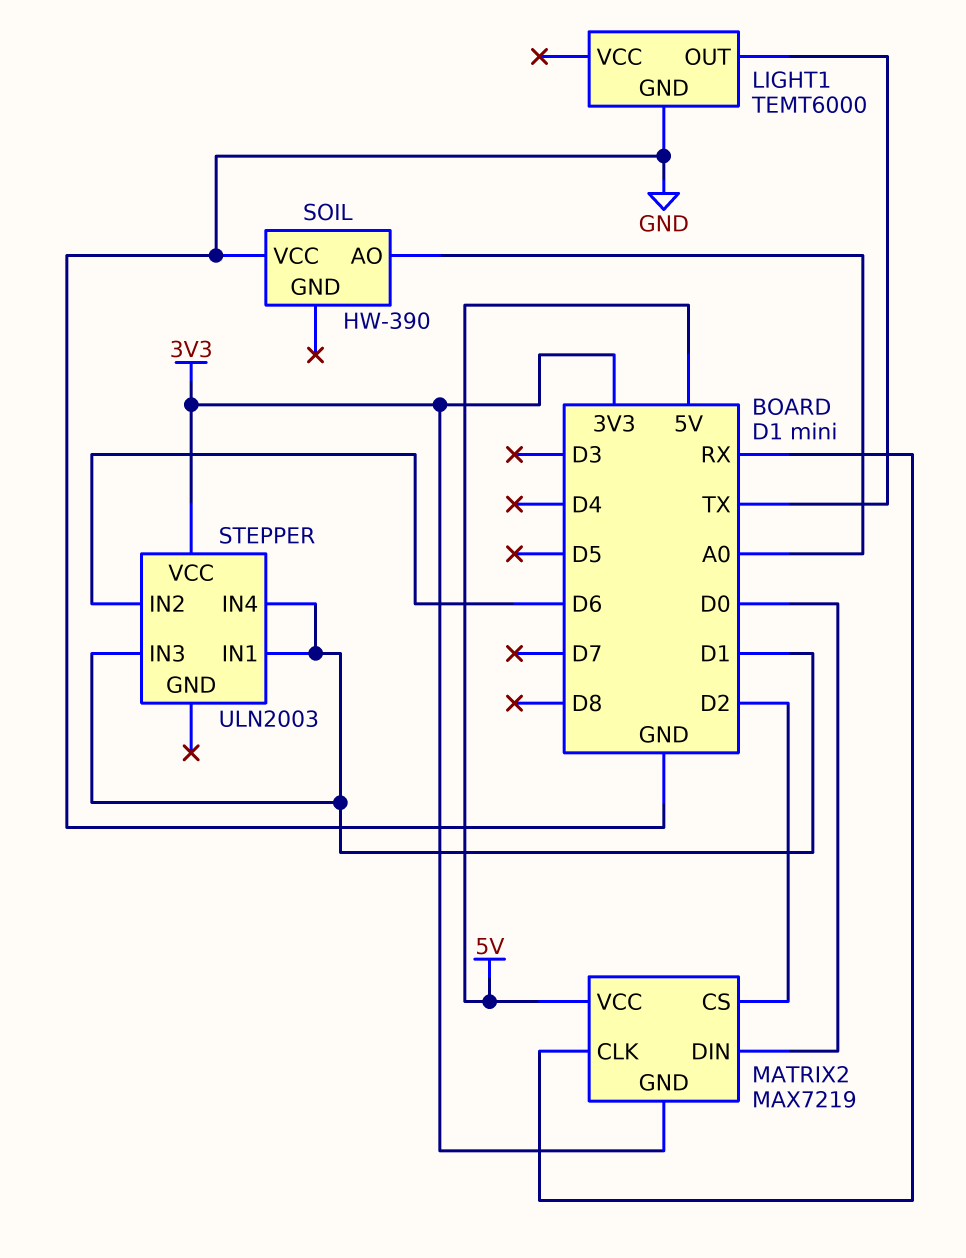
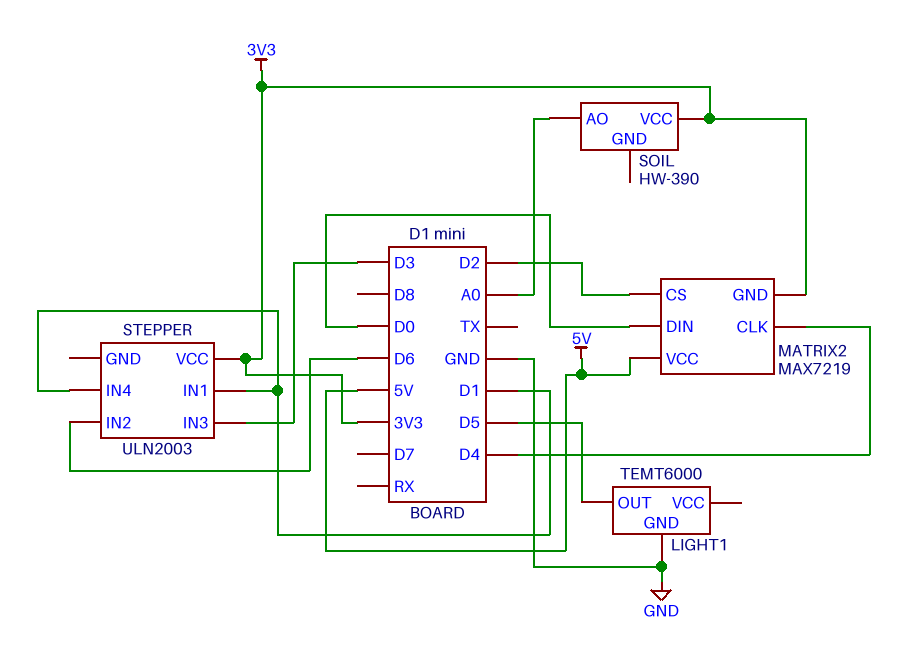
LIGHT1 pin OUT: TX -> D5
MATRIX2 pin CLK: RX -> D4
SOIL pin VCC: GND -> 3V3
STEPPER pin IN3: D1 -> D3

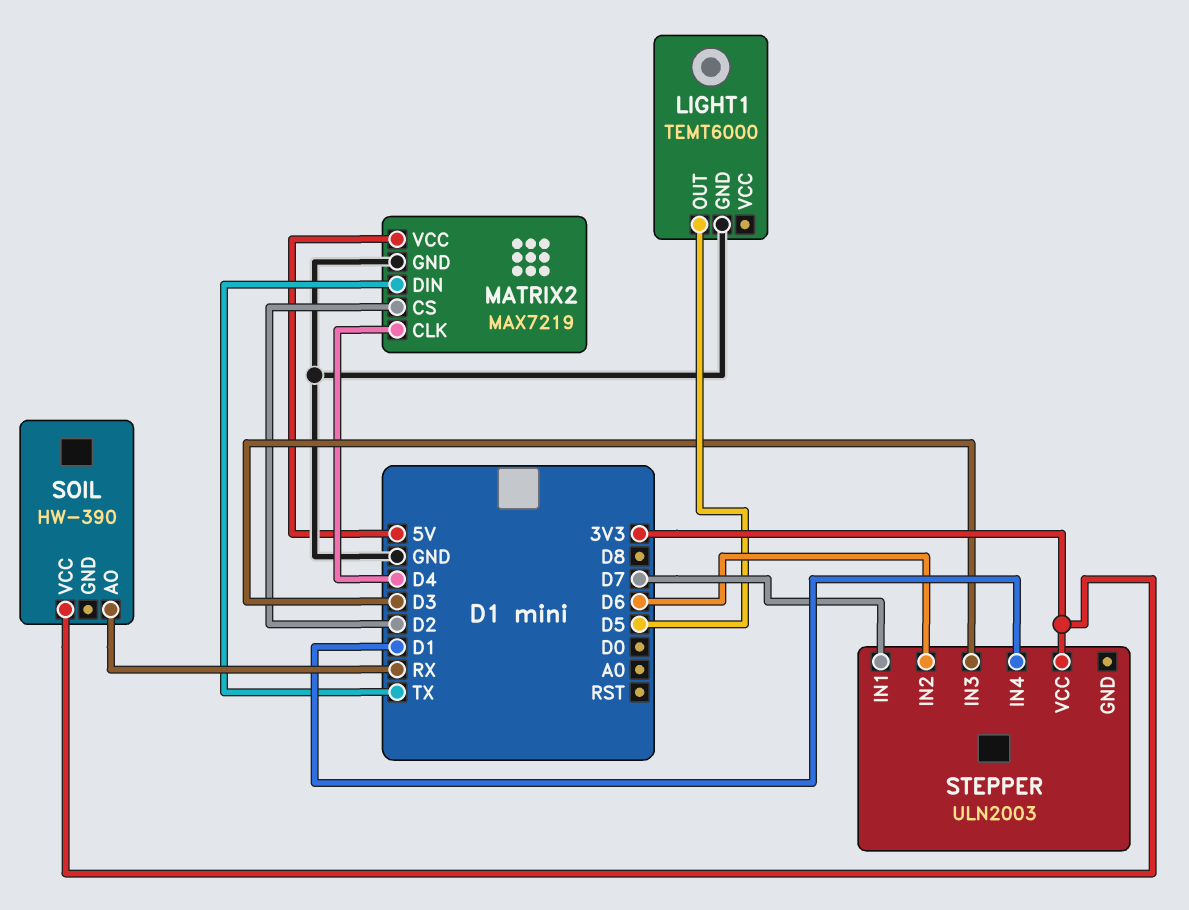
MATRIX2 pin DIN: D0 -> TX
MATRIX2 pin GND: 3V3 -> GND
SOIL pin AO: A0 -> RX
STEPPER pin IN1: D1 -> D7

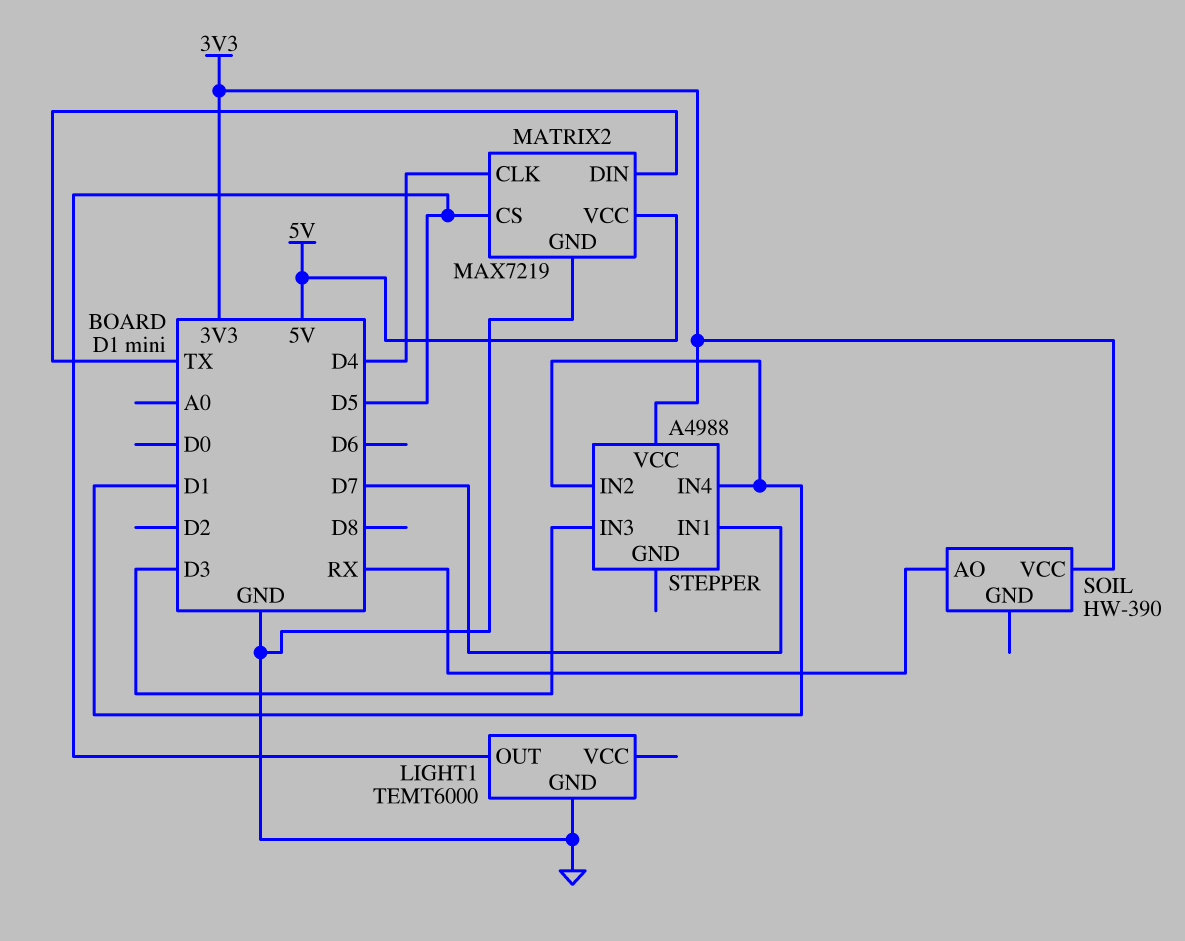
MATRIX2 pin CS: D2 -> D5
STEPPER: ULN2003 -> A4988
STEPPER pin IN2: D6 -> D1

